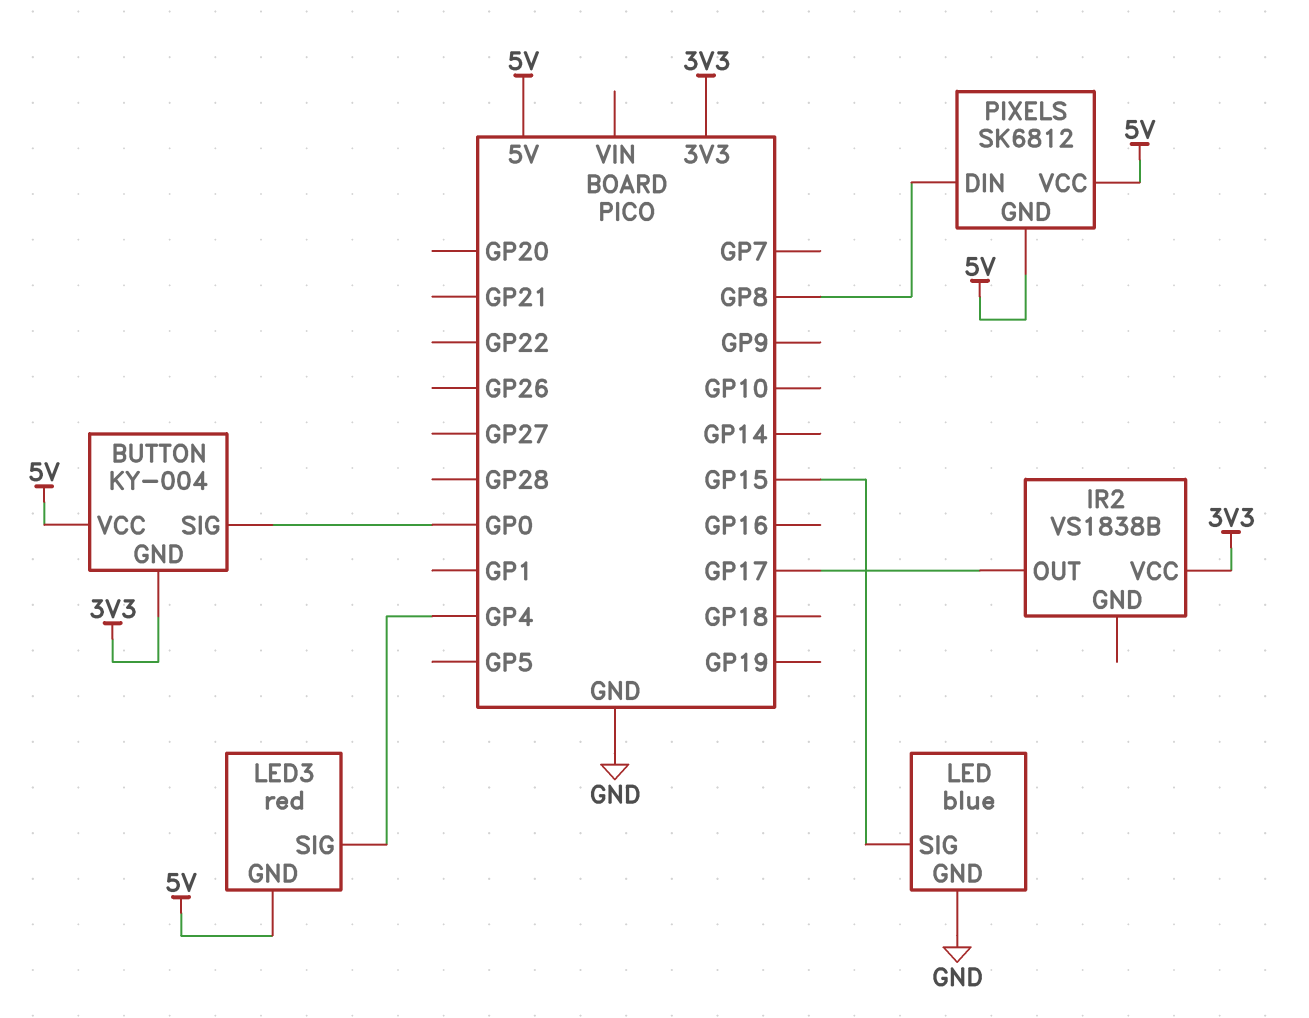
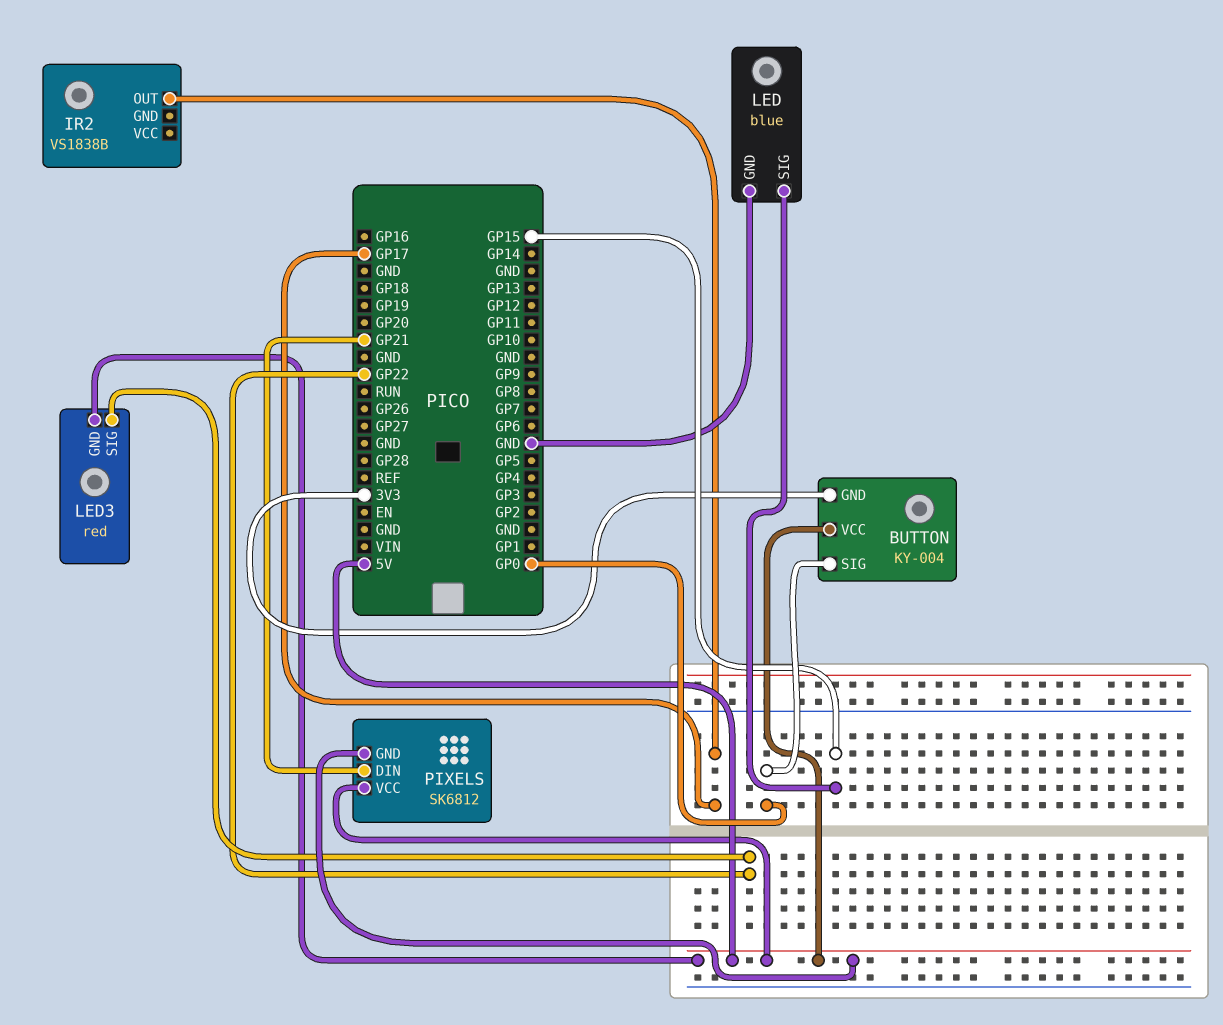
IR2 pin VCC: 3V3 -> none
LED3 pin SIG: GP4 -> GP22
PIXELS pin DIN: GP8 -> GP21

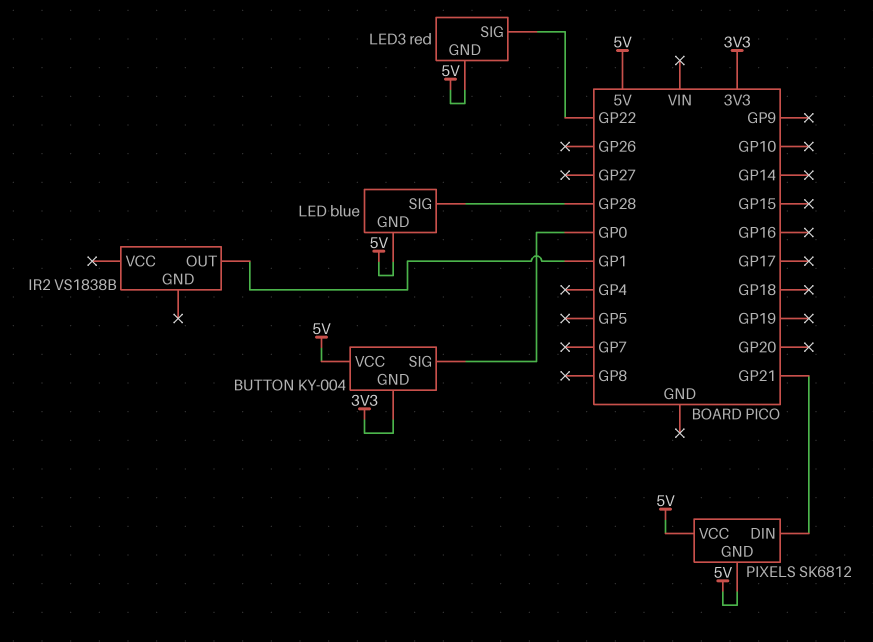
IR2 pin OUT: GP17 -> GP1
LED pin GND: GND -> 5V
LED pin SIG: GP15 -> GP28

